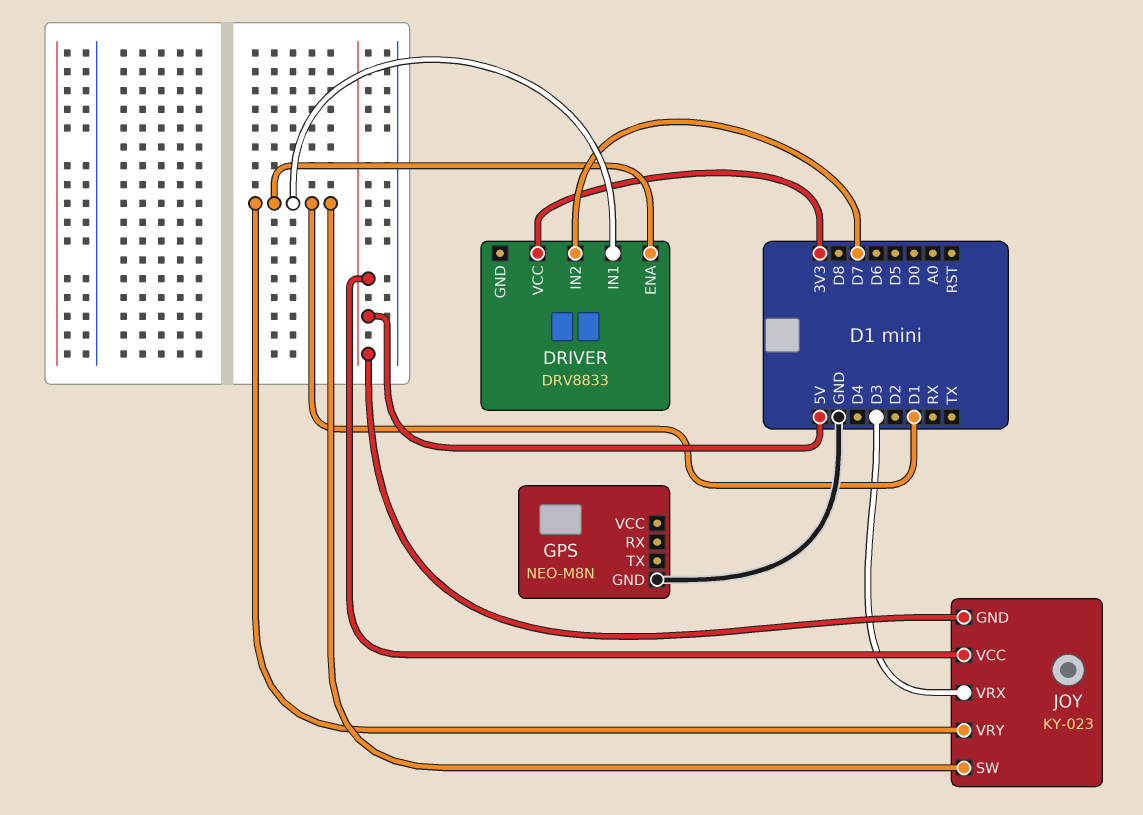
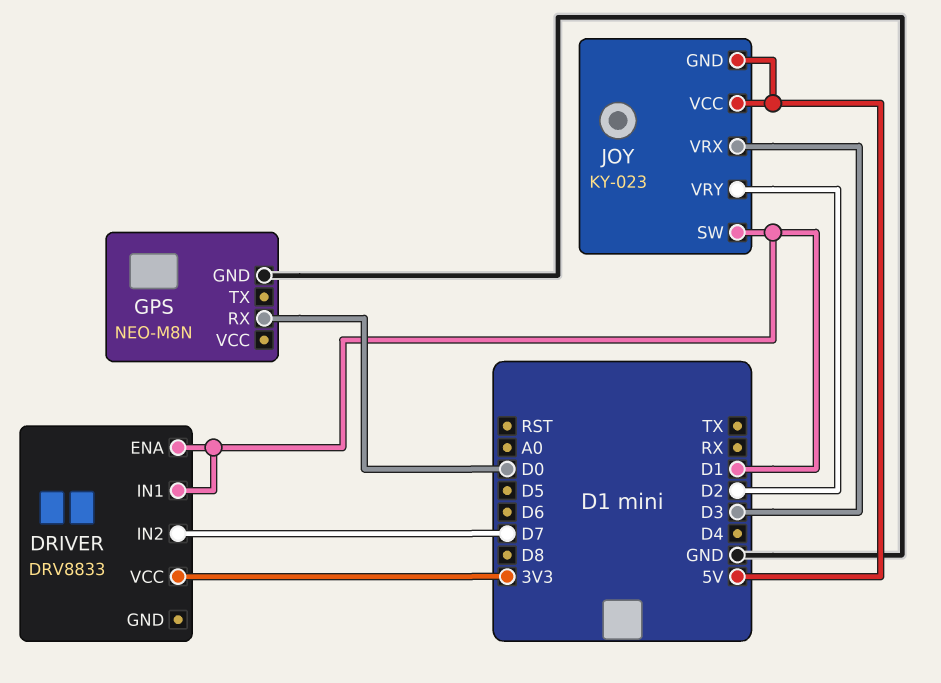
GPS pin RX: none -> D0
JOY pin VRY: D1 -> D2

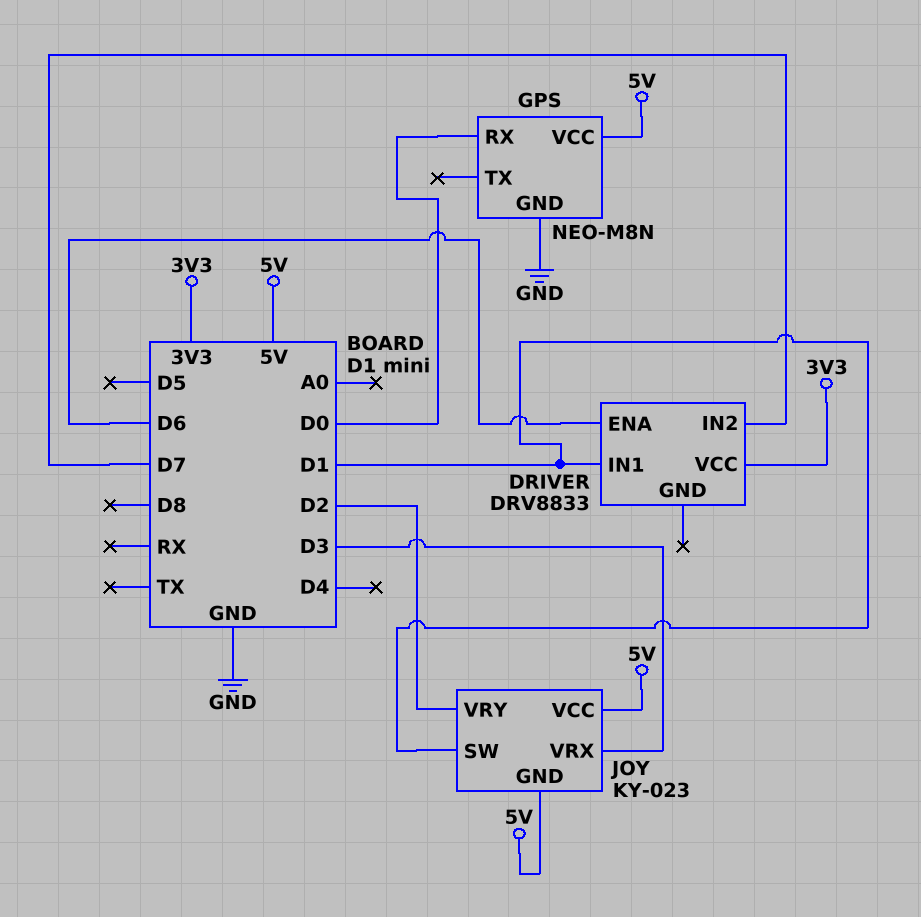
DRIVER pin ENA: D1 -> D6
GPS pin VCC: none -> 5V

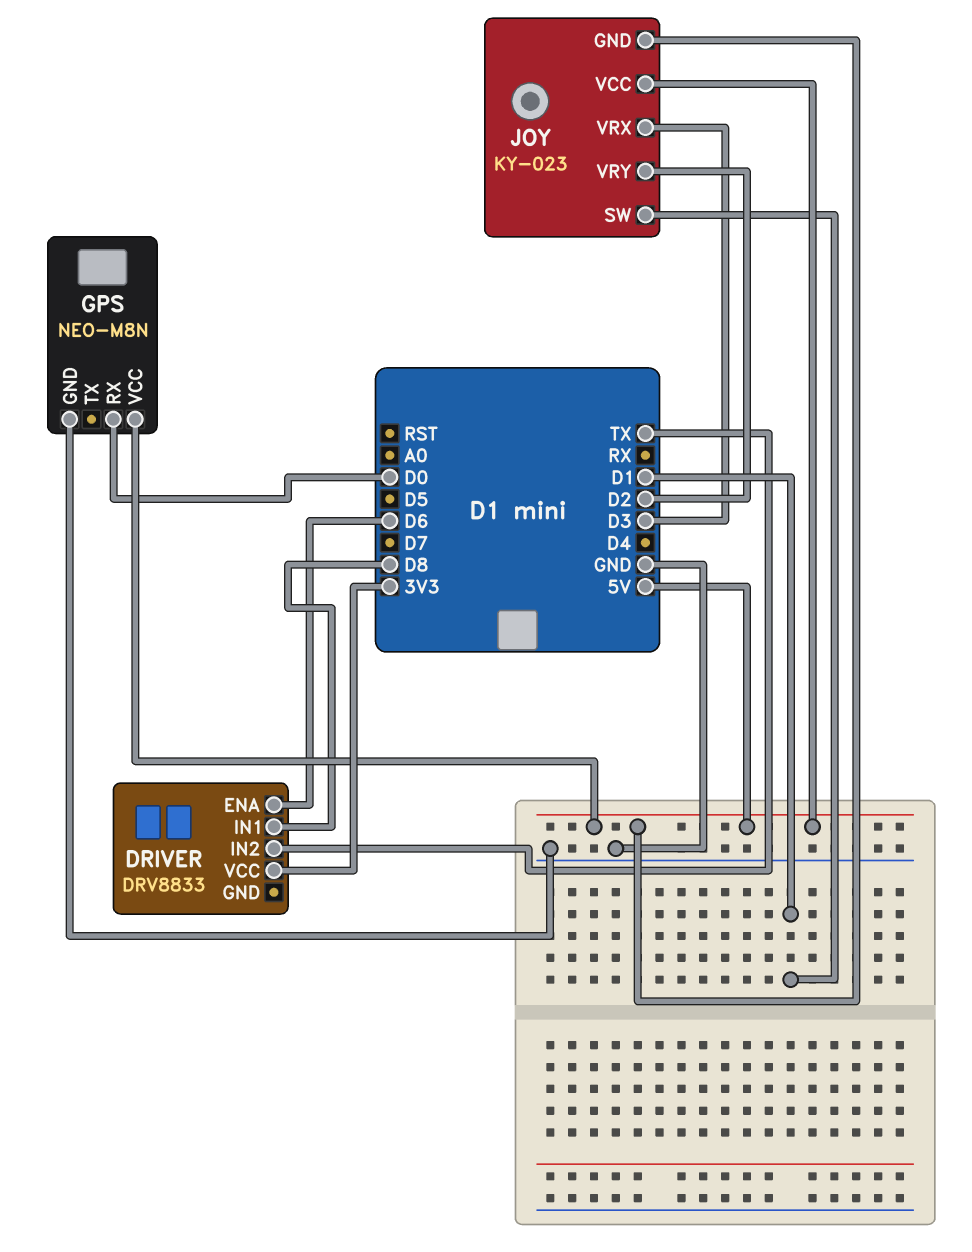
DRIVER pin IN1: D1 -> D8
DRIVER pin IN2: D7 -> TX

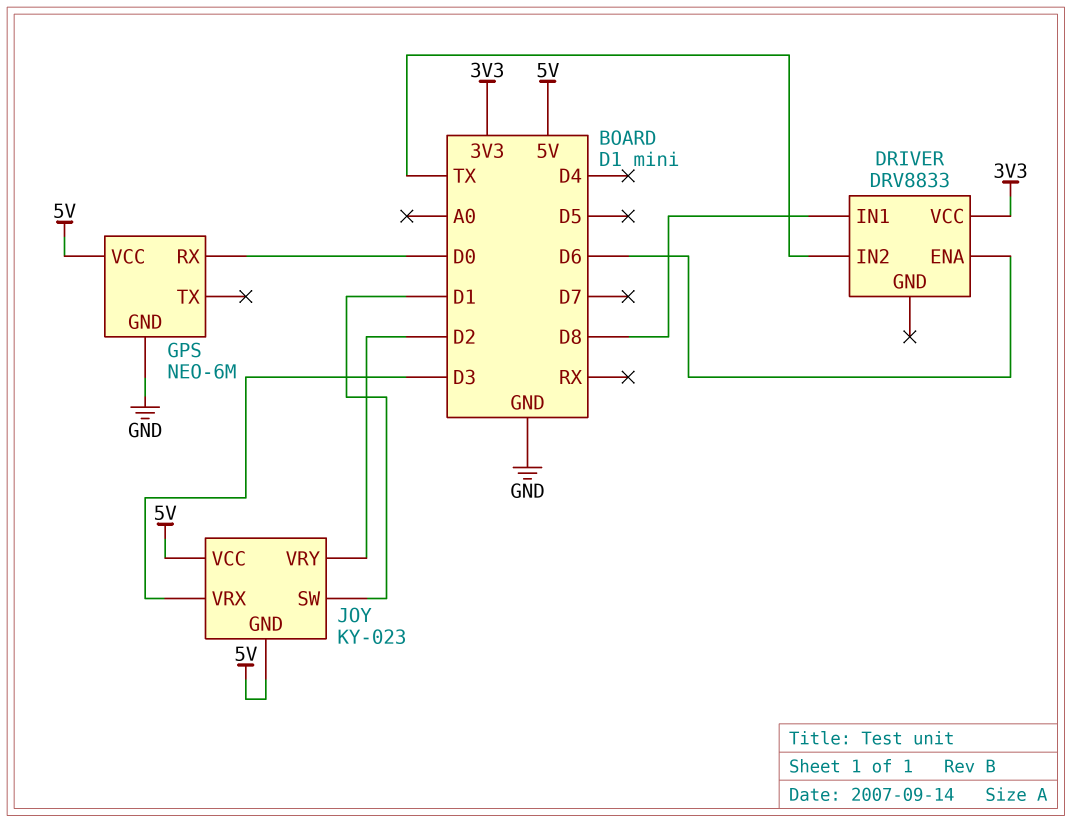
GPS: NEO-M8N -> NEO-6M

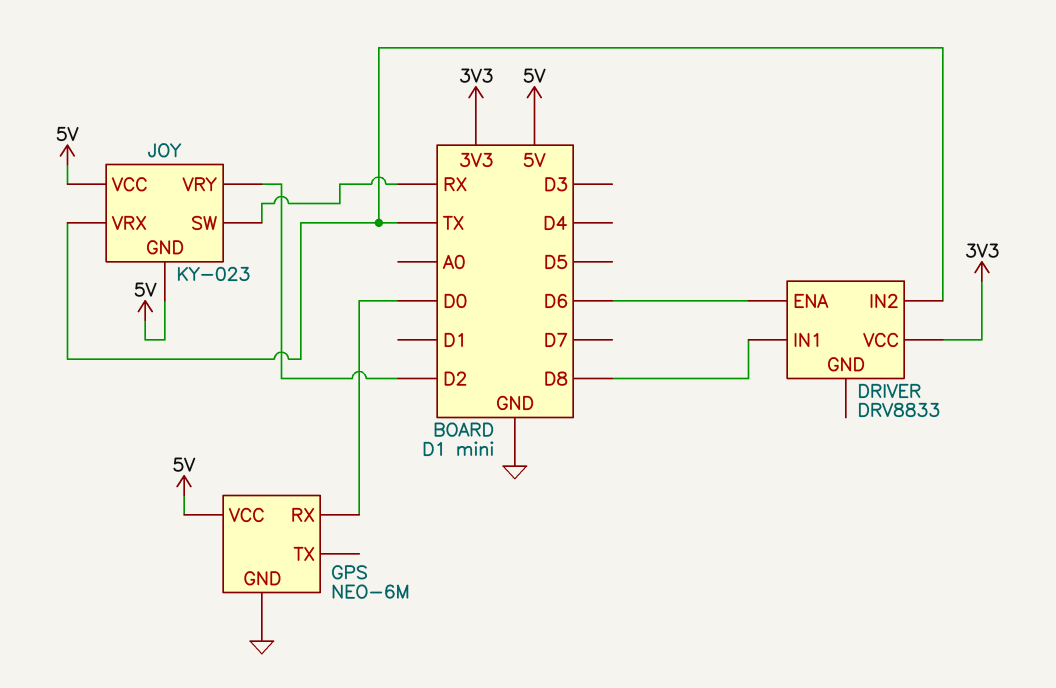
JOY pin SW: D1 -> RX
JOY pin VRX: D3 -> TX

